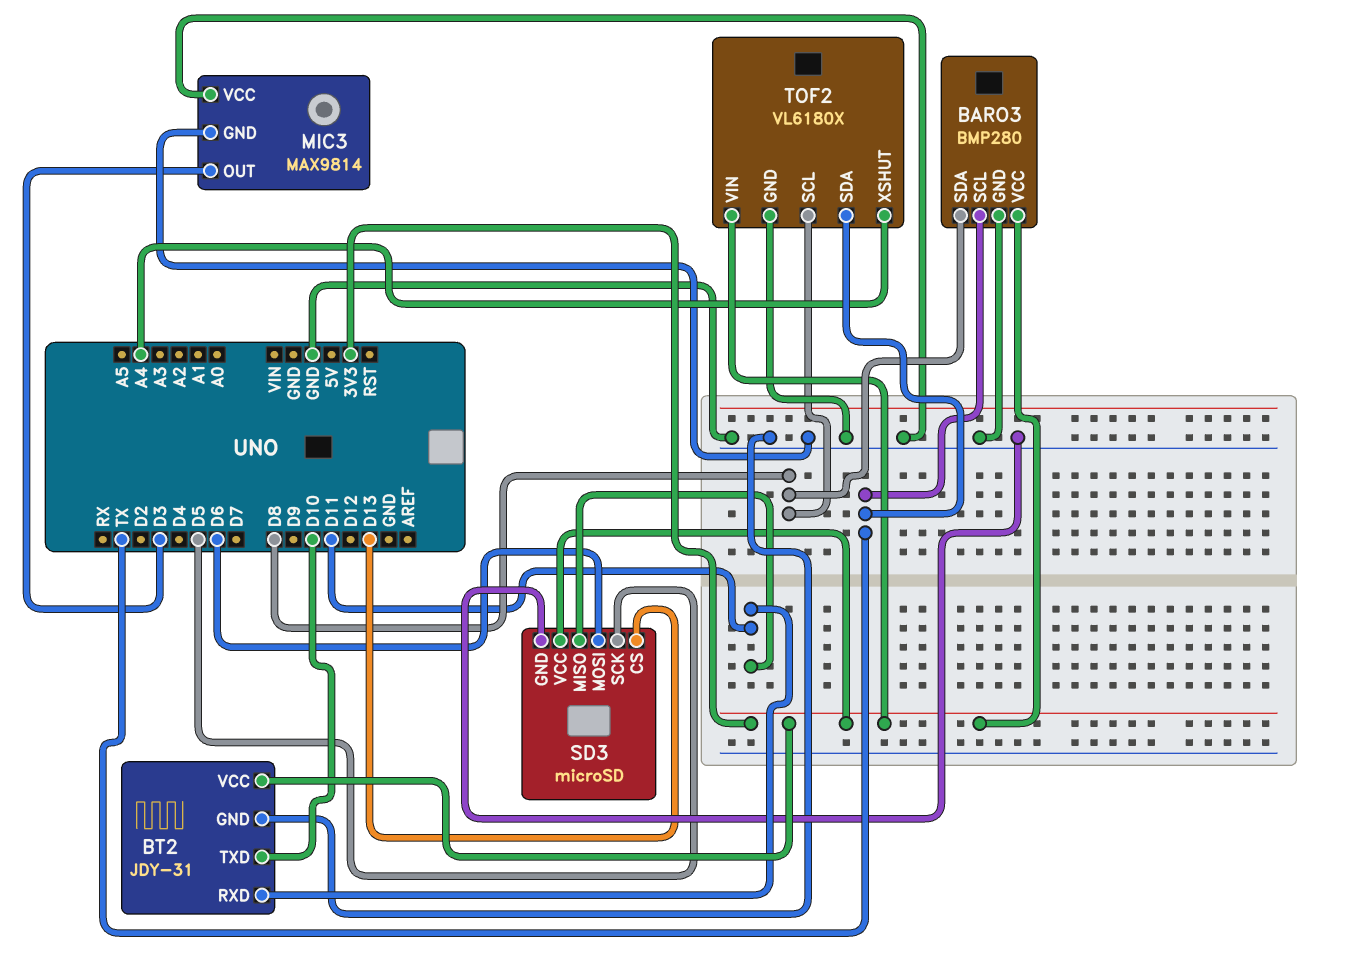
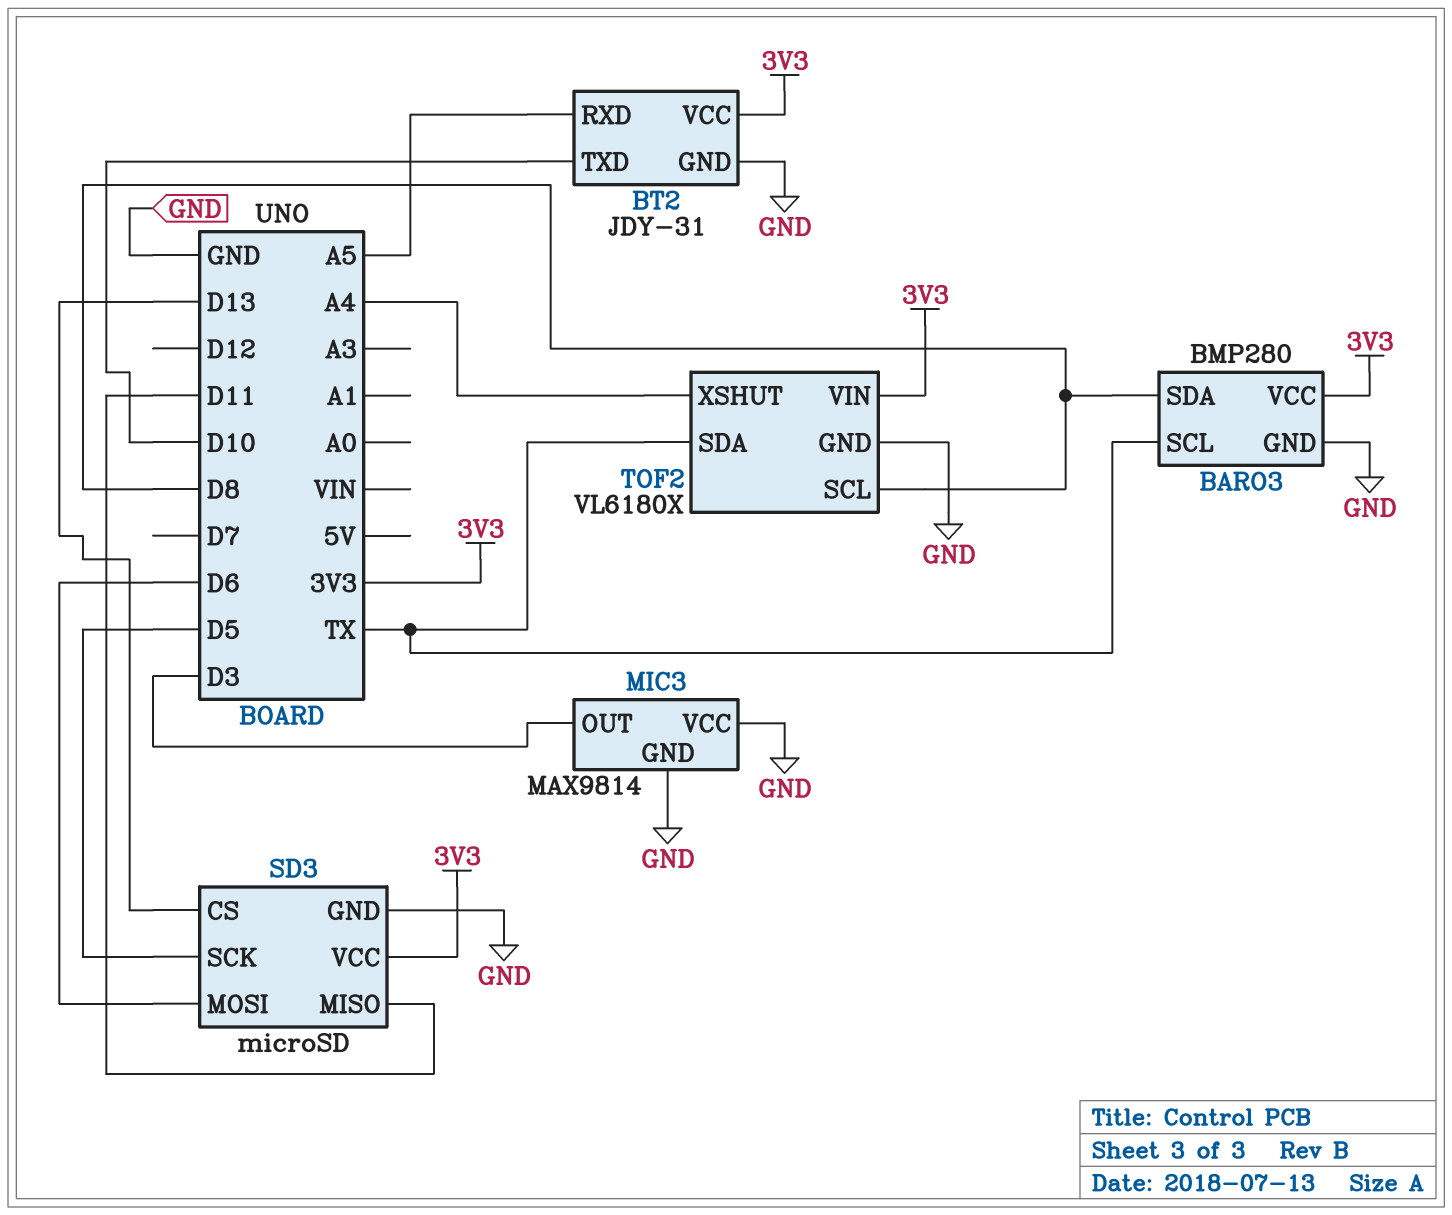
BT2 pin RXD: D11 -> A5

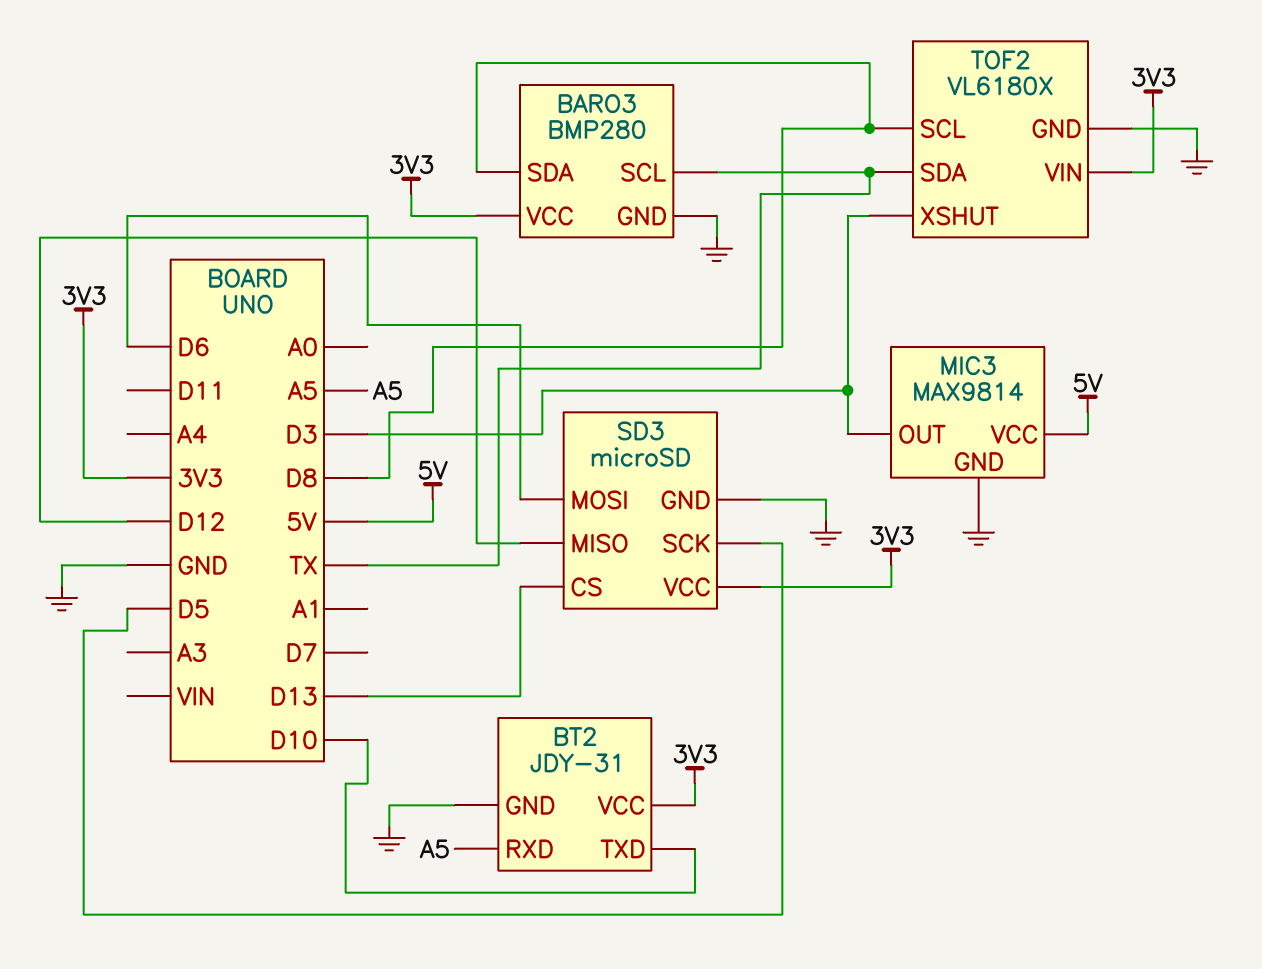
MIC3 pin VCC: GND -> 5V
SD3 pin MISO: D11 -> D12
TOF2 pin XSHUT: A4 -> D3

